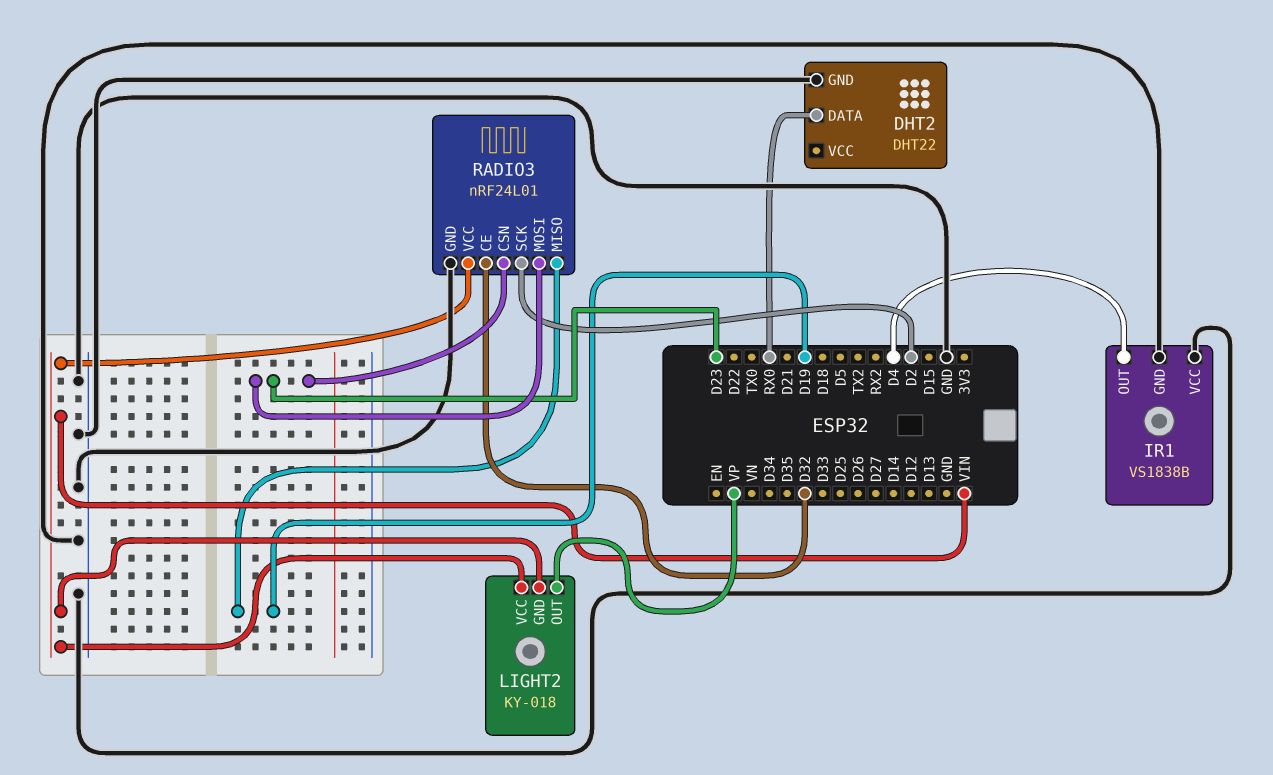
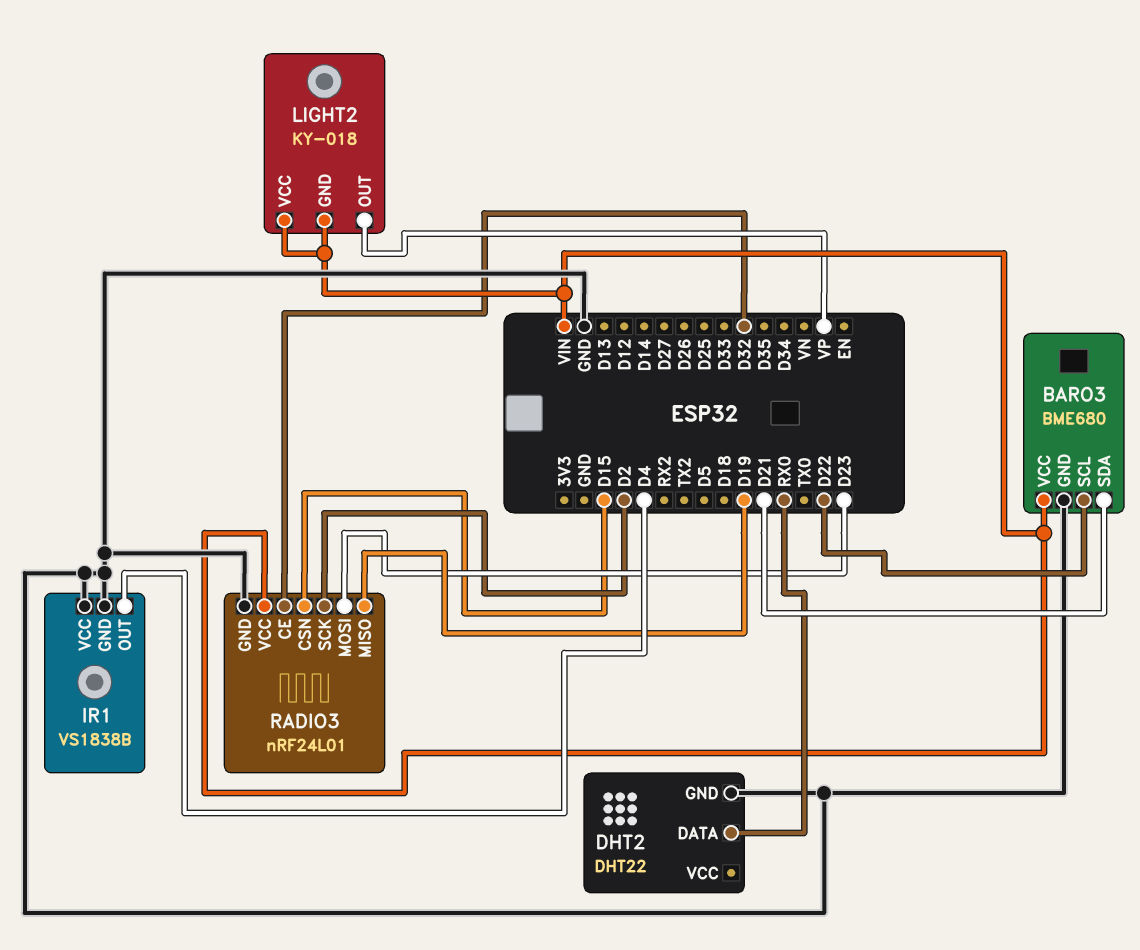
BARO3: none -> BME680
BARO3 pin GND: none -> GND
BARO3 pin SCL: none -> D22
BARO3 pin SDA: none -> D21
BARO3 pin VCC: none -> VIN
RADIO3 pin CSN: D23 -> D15

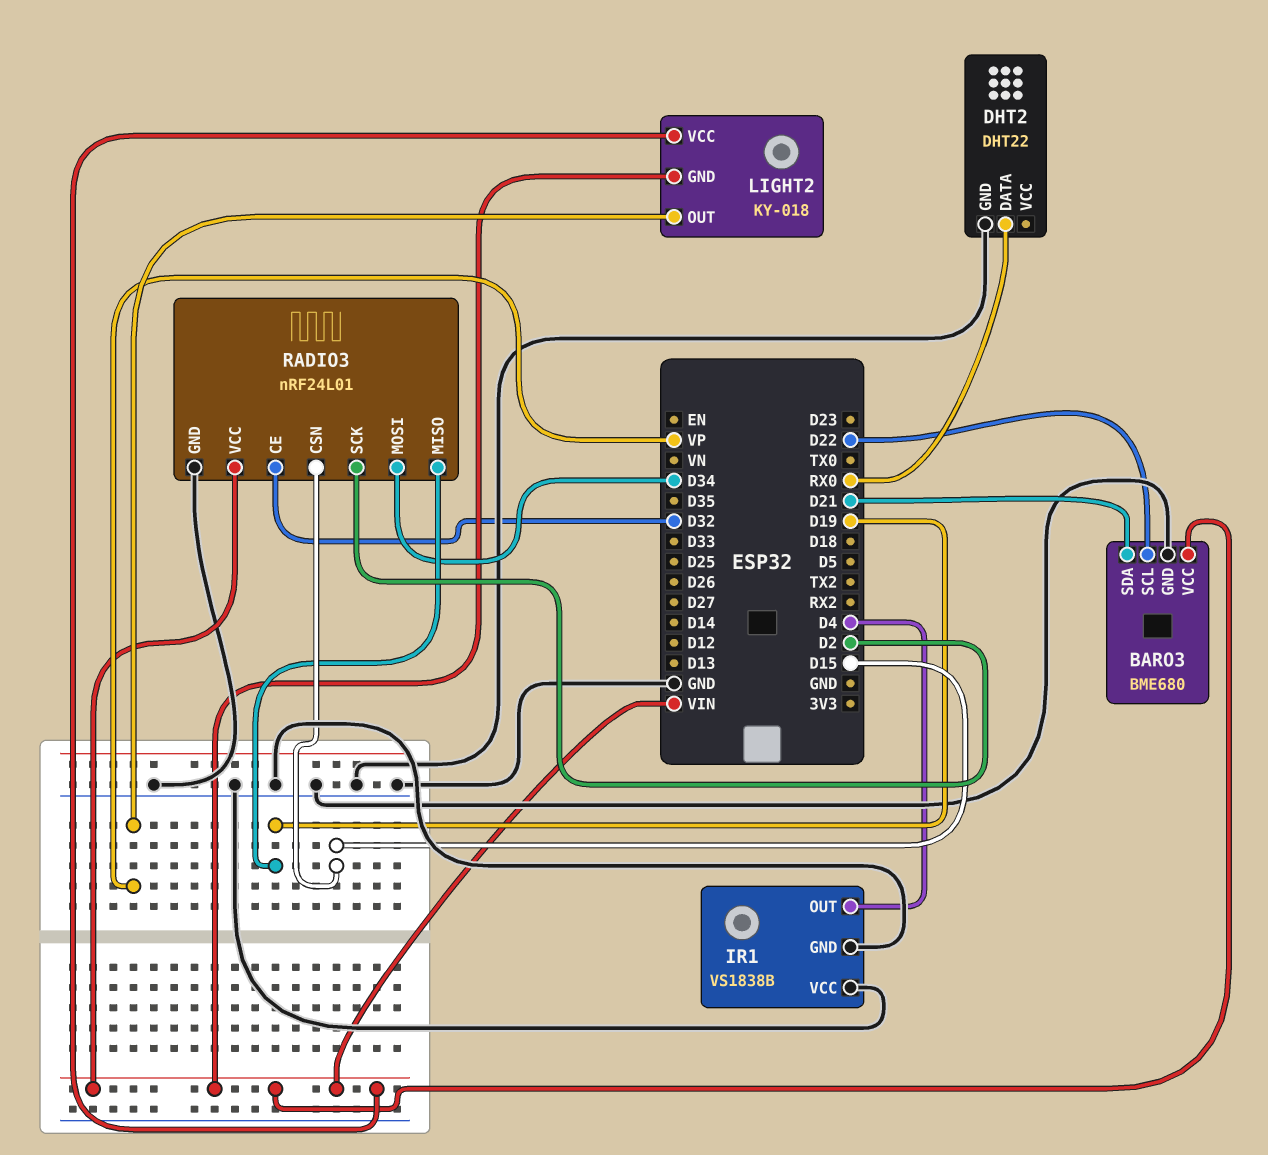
RADIO3 pin MOSI: D23 -> D34

